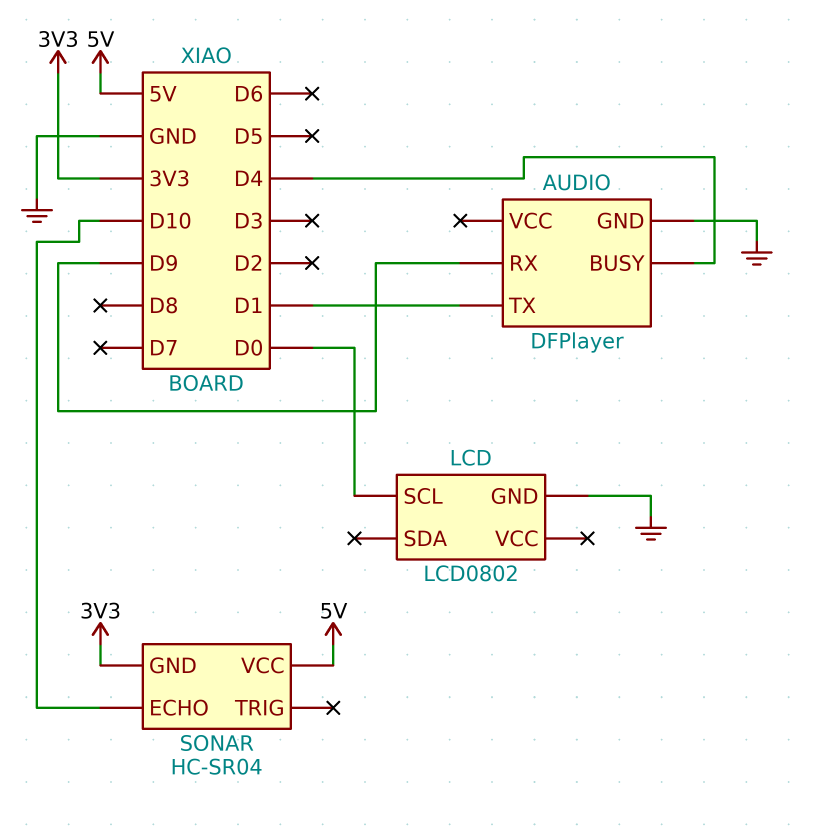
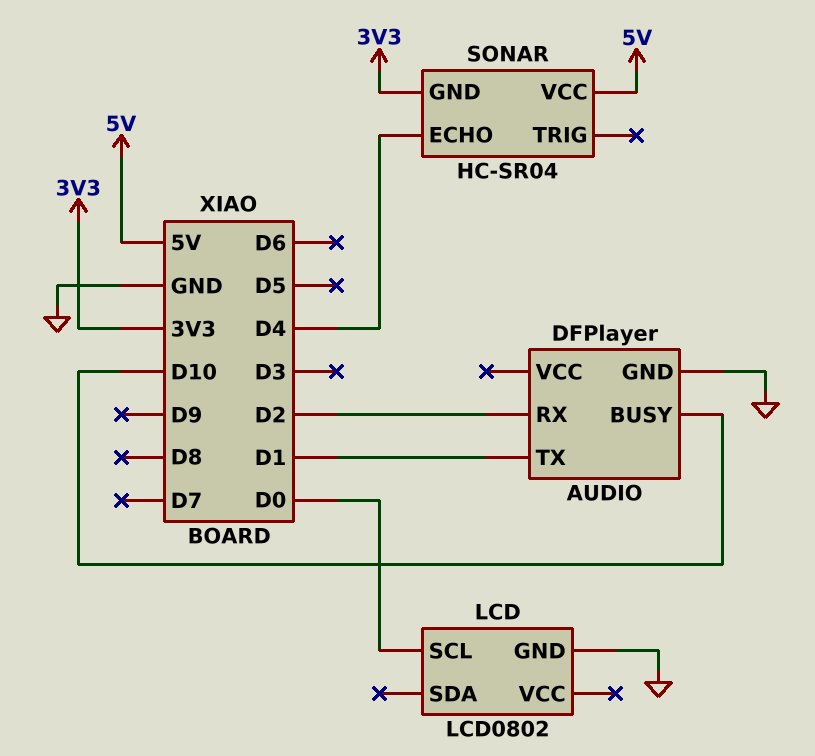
AUDIO pin BUSY: D4 -> D10
AUDIO pin RX: D9 -> D2
SONAR pin ECHO: D10 -> D4

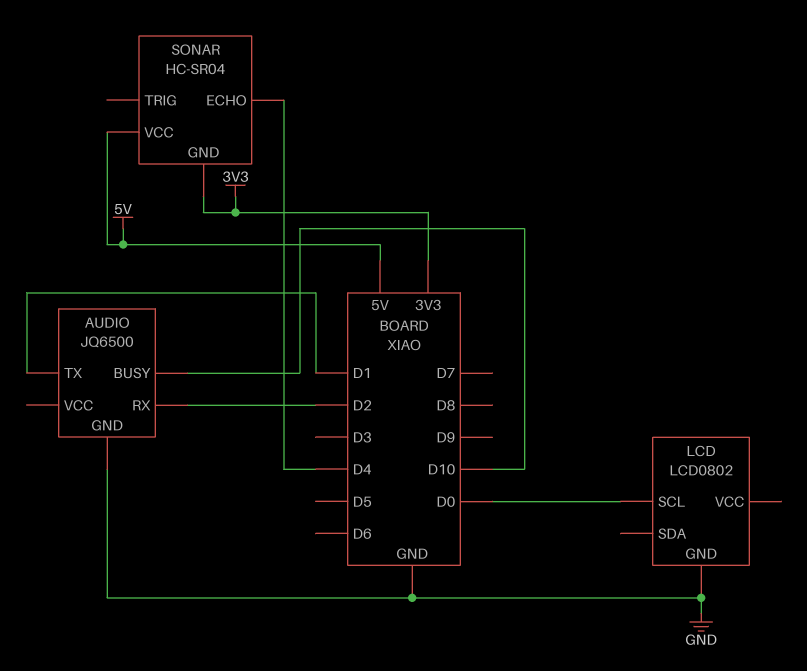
AUDIO: DFPlayer -> JQ6500

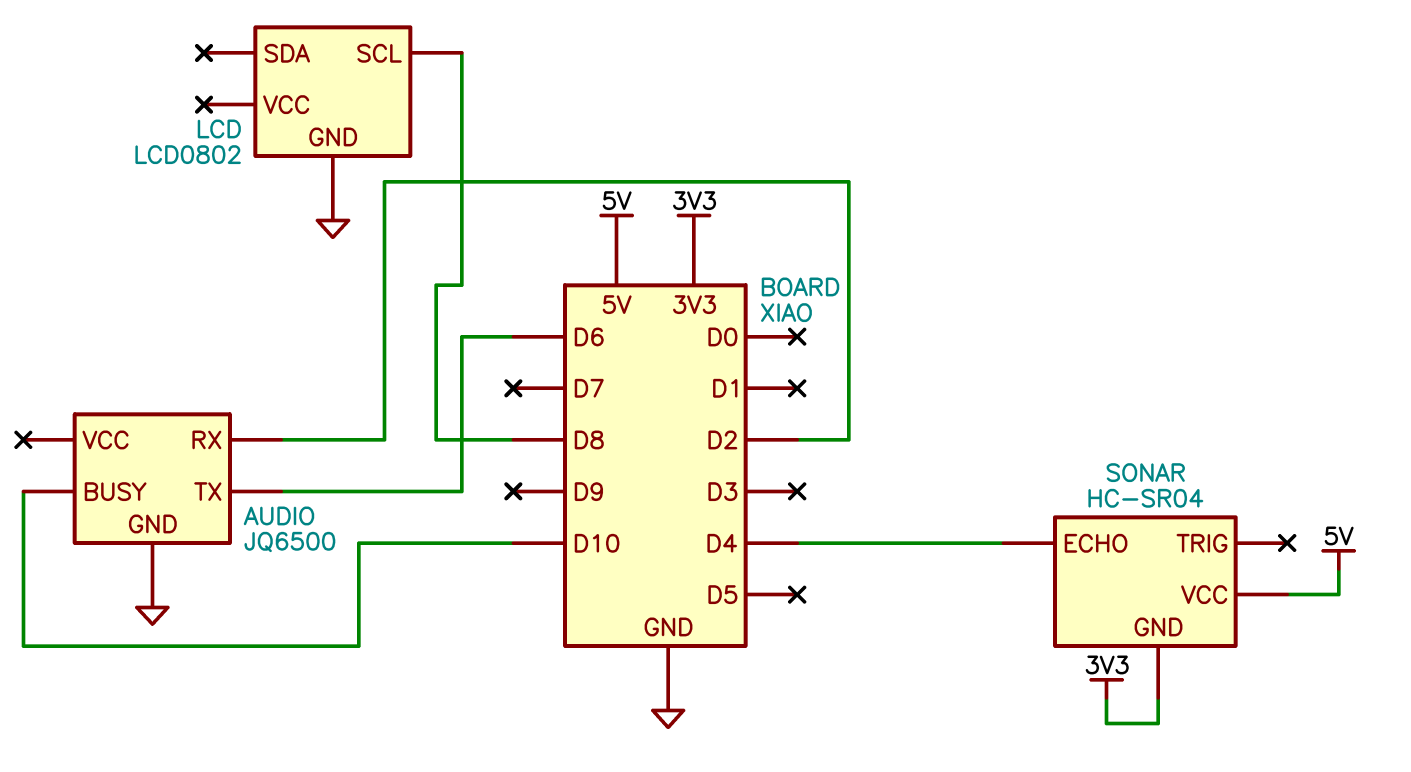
AUDIO pin TX: D1 -> D6
LCD pin SCL: D0 -> D8

